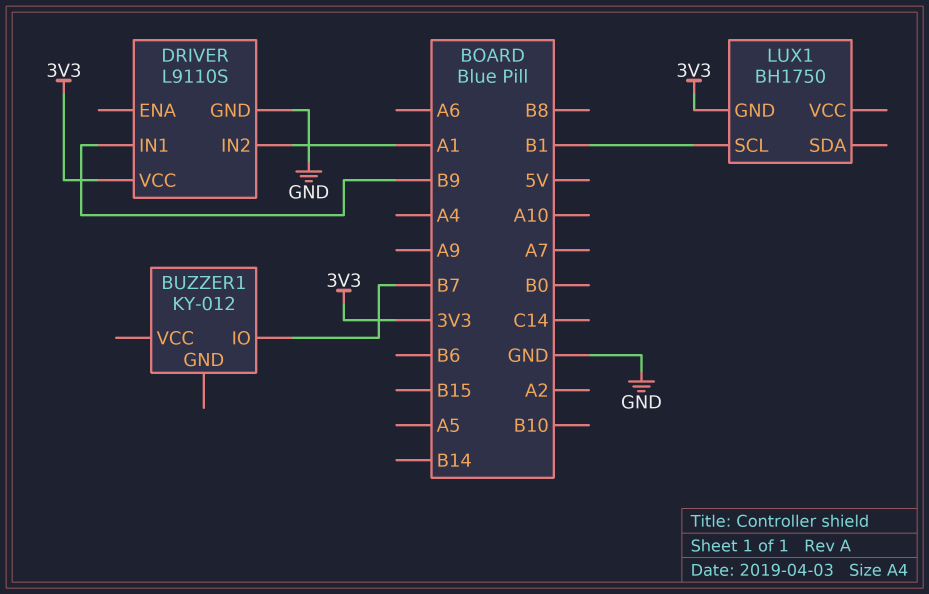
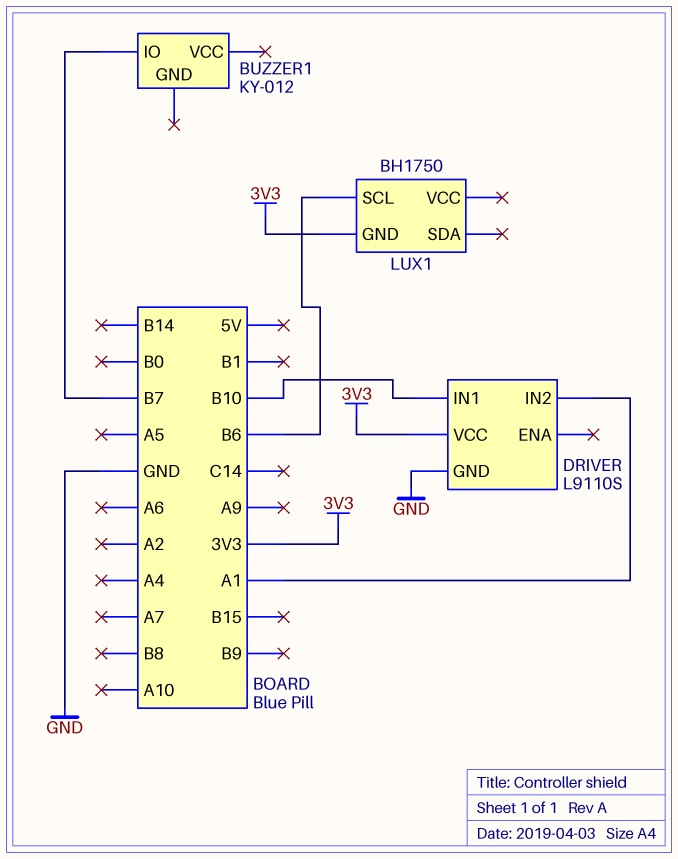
DRIVER pin IN1: B9 -> B10
LUX1 pin SCL: B1 -> B6

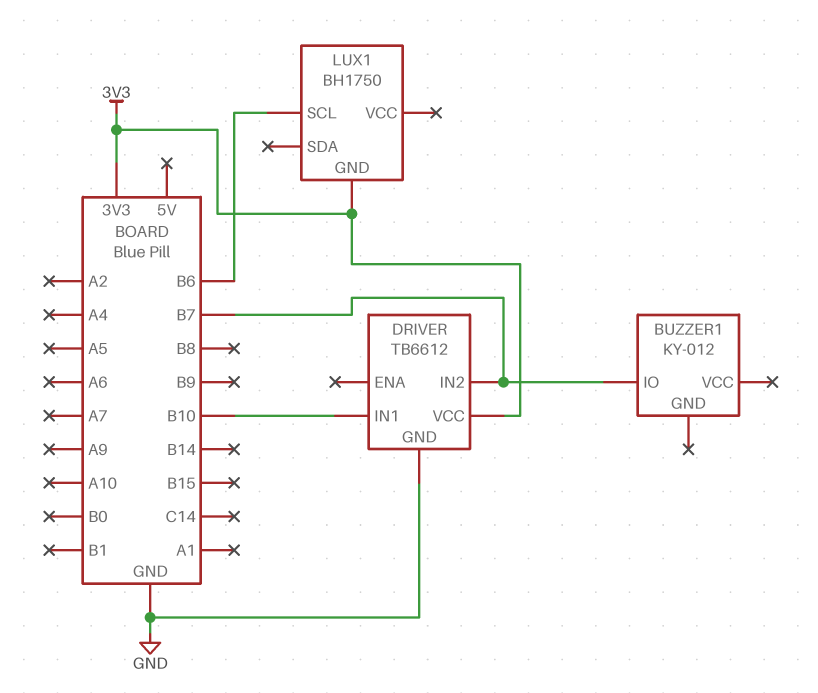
DRIVER: L9110S -> TB6612
DRIVER pin IN2: A1 -> B7

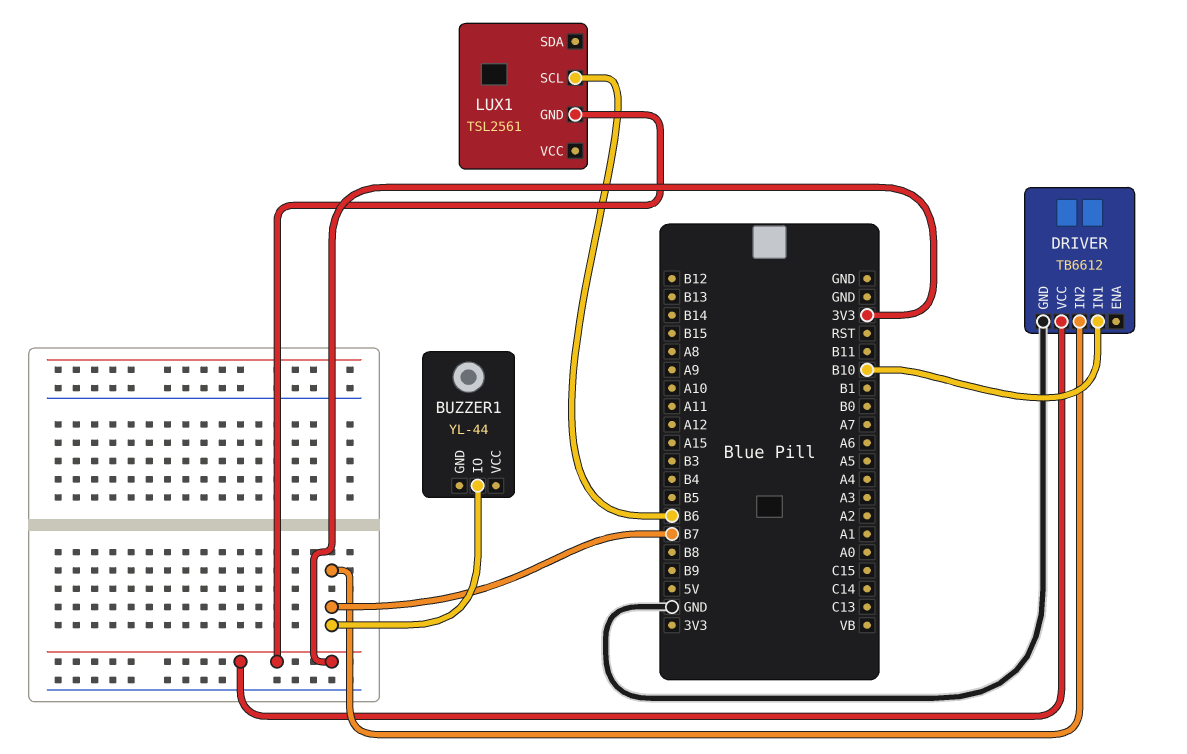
BUZZER1: KY-012 -> YL-44
LUX1: BH1750 -> TSL2561

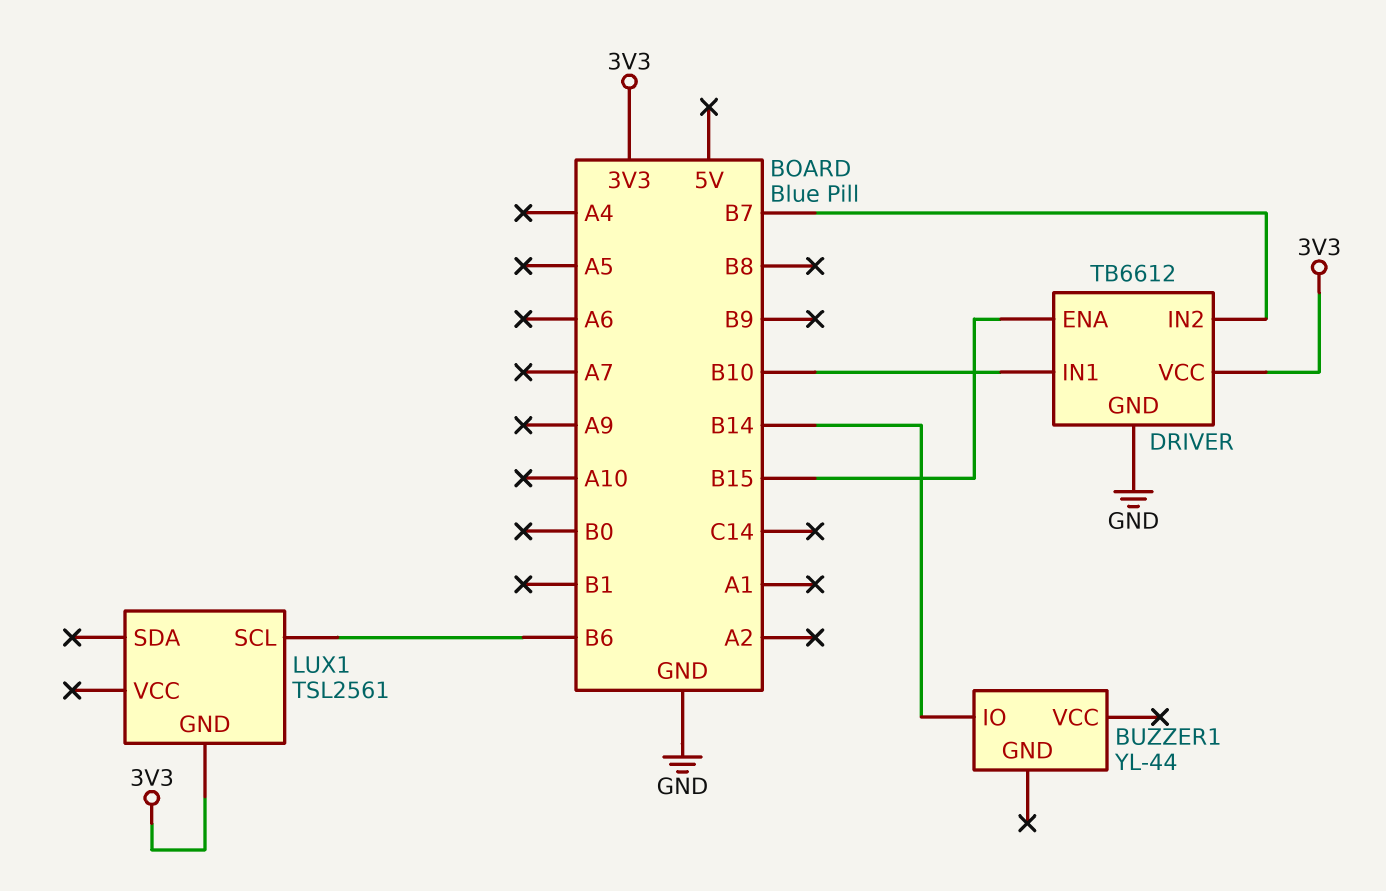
BUZZER1 pin IO: B7 -> B14
DRIVER pin ENA: none -> B15

